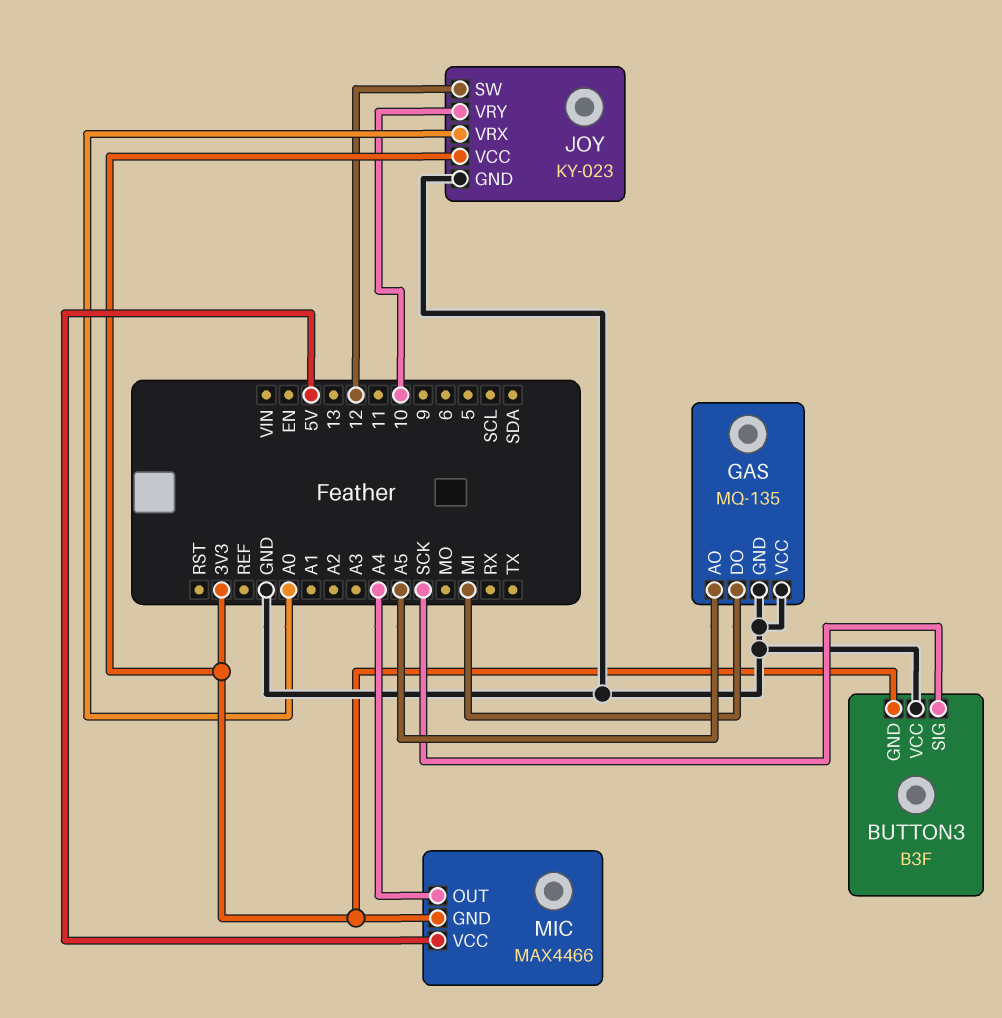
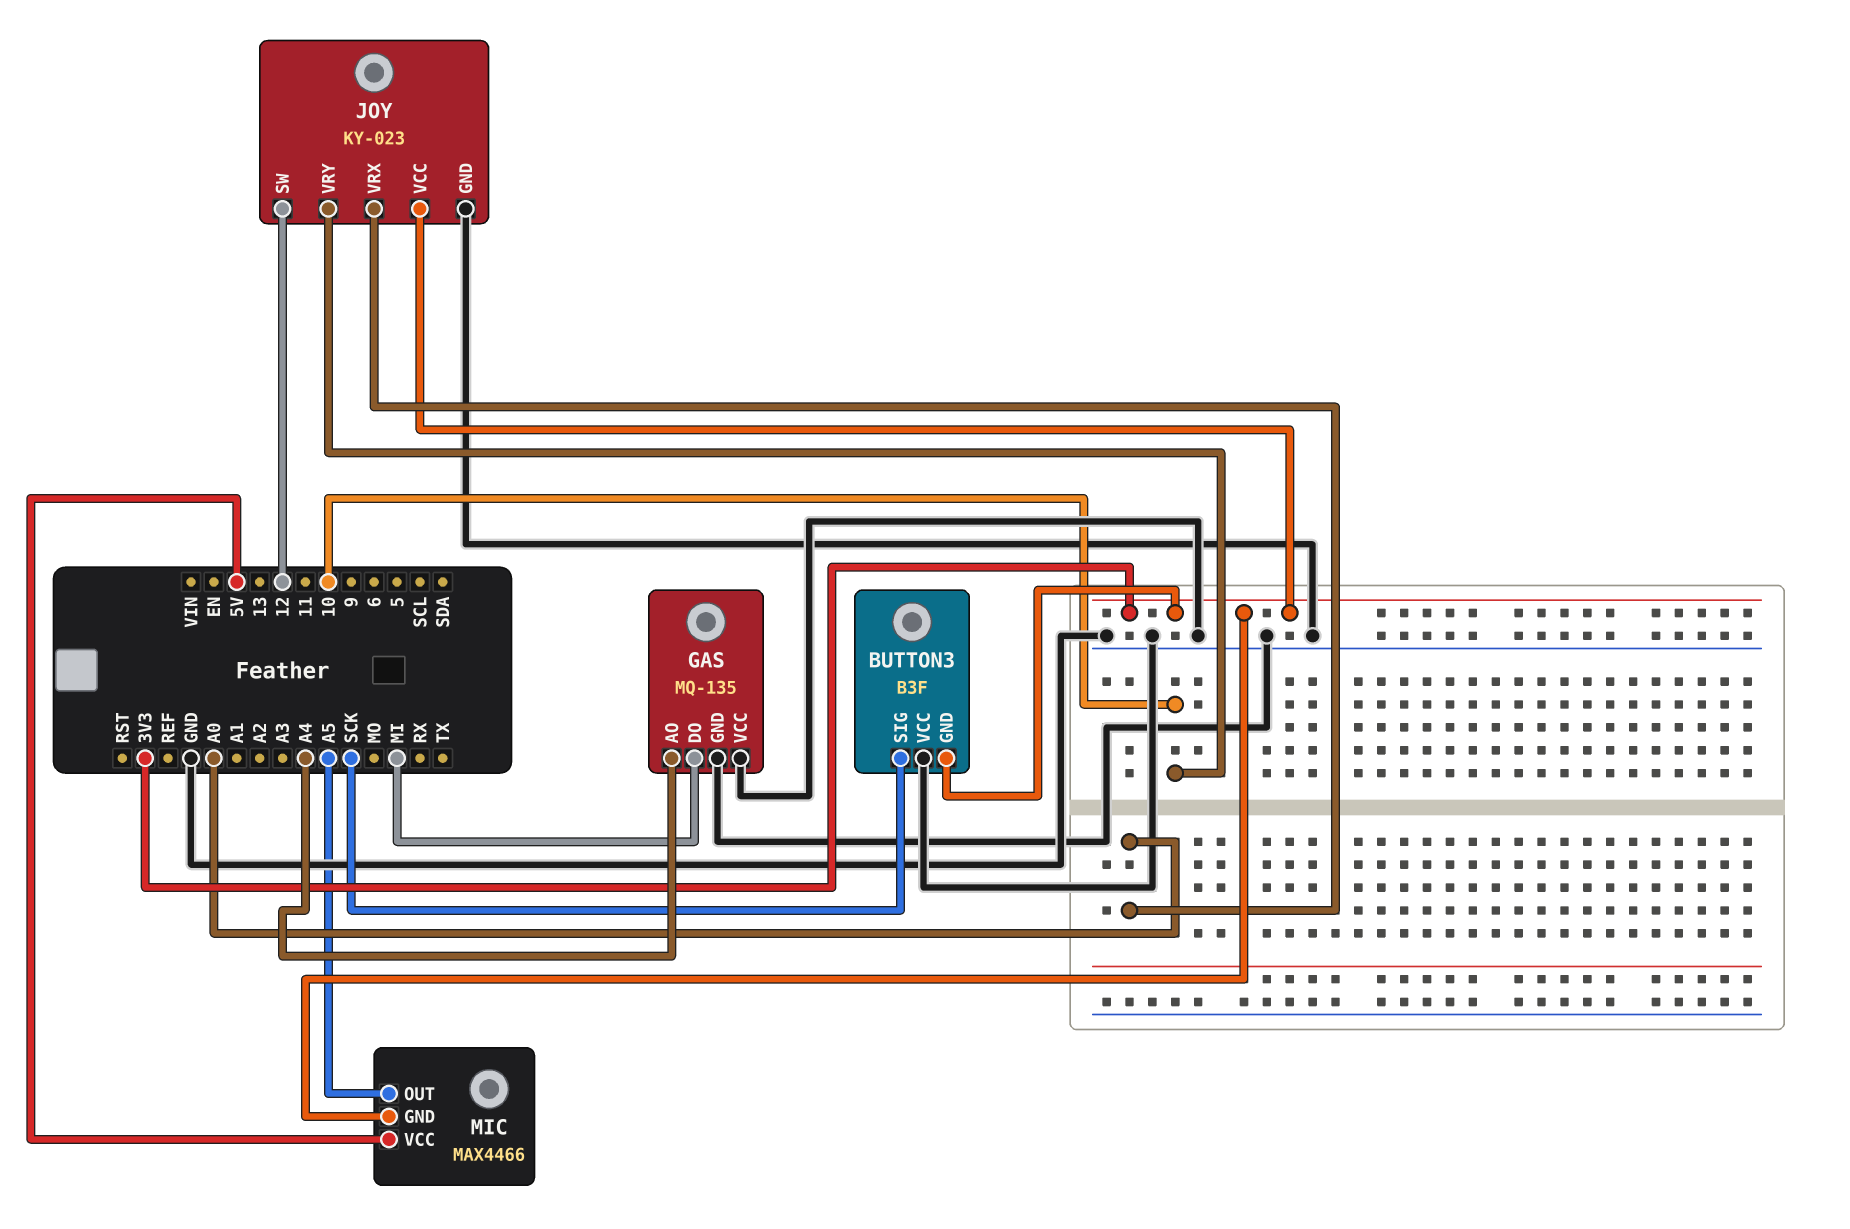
GAS pin AO: A5 -> A4
MIC pin OUT: A4 -> A5

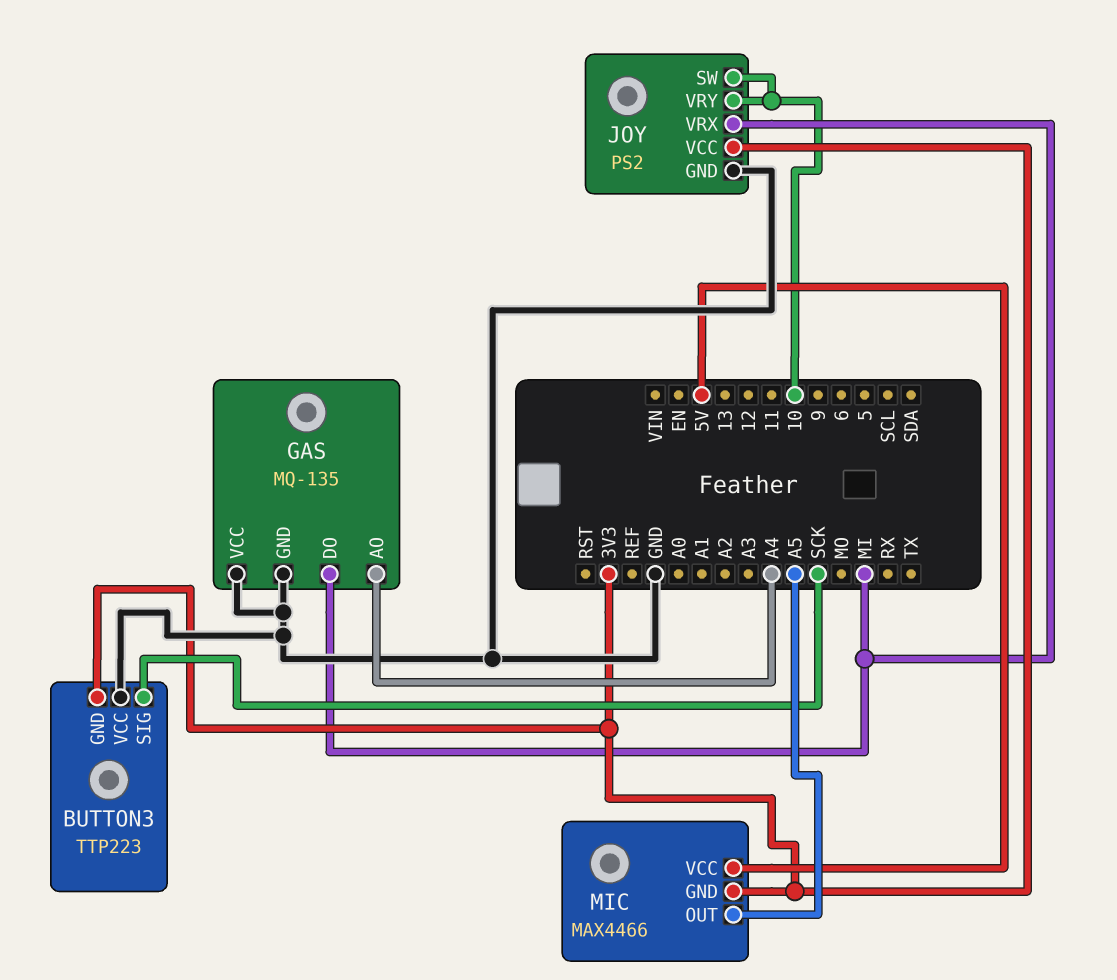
BUTTON3: B3F -> TTP223
JOY: KY-023 -> PS2
JOY pin SW: 12 -> 10
JOY pin VRX: A0 -> MI

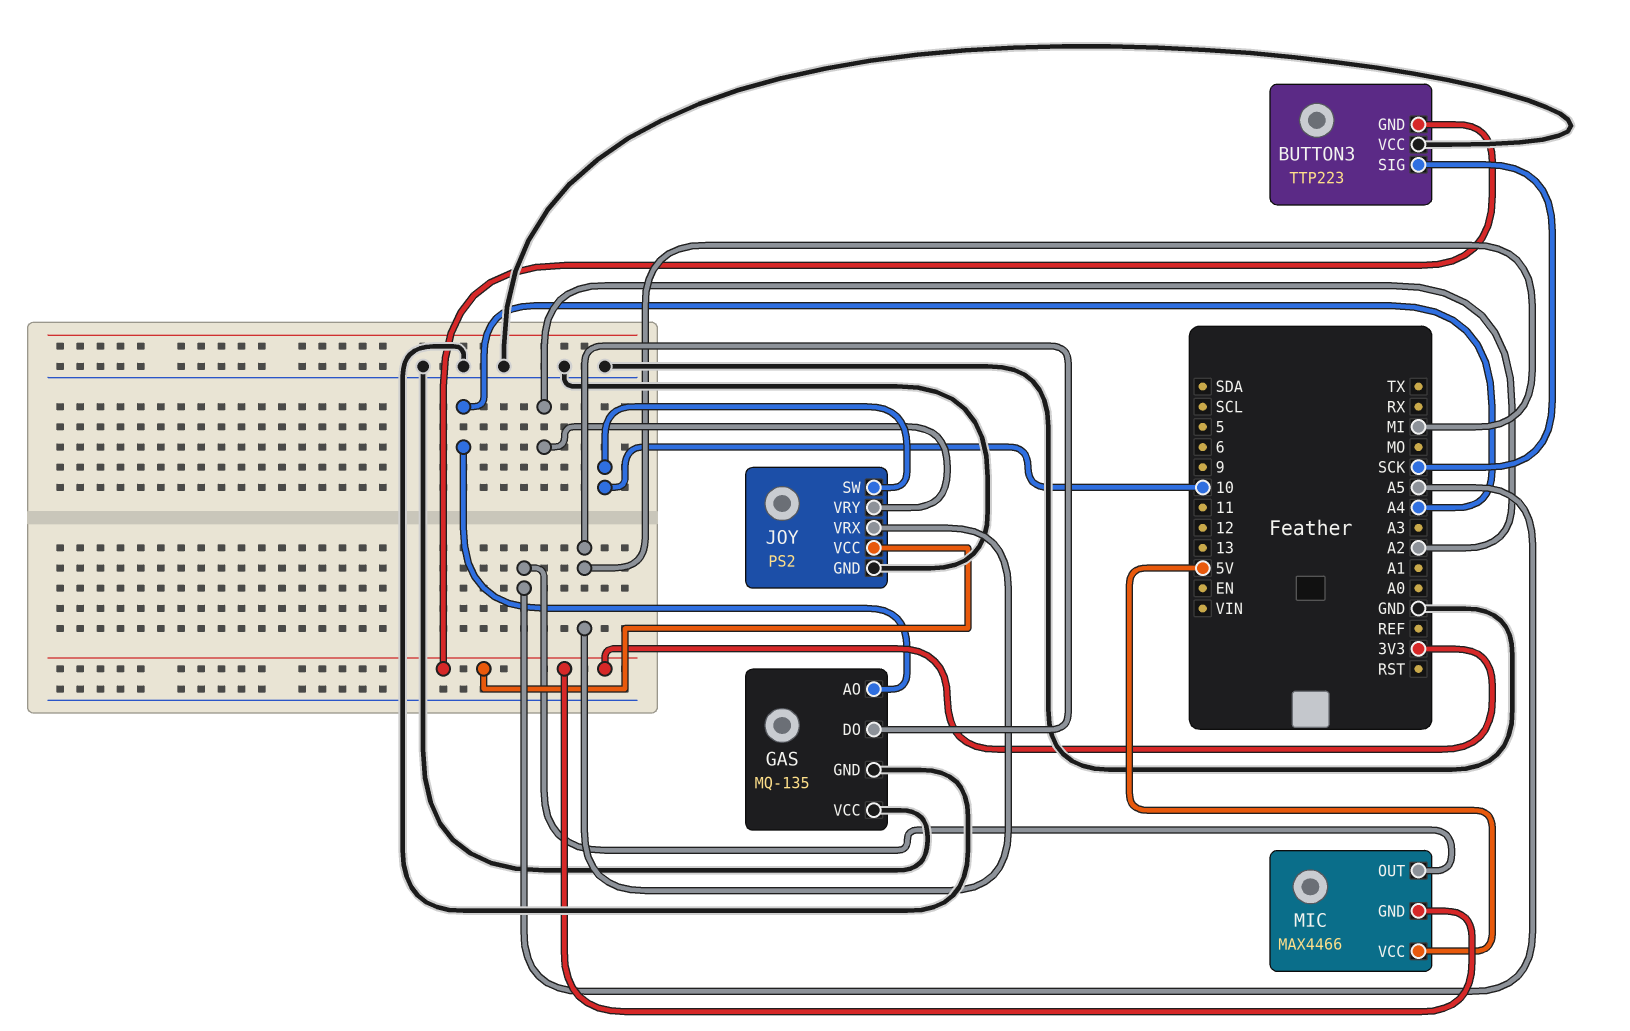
JOY pin VRY: 10 -> A2

